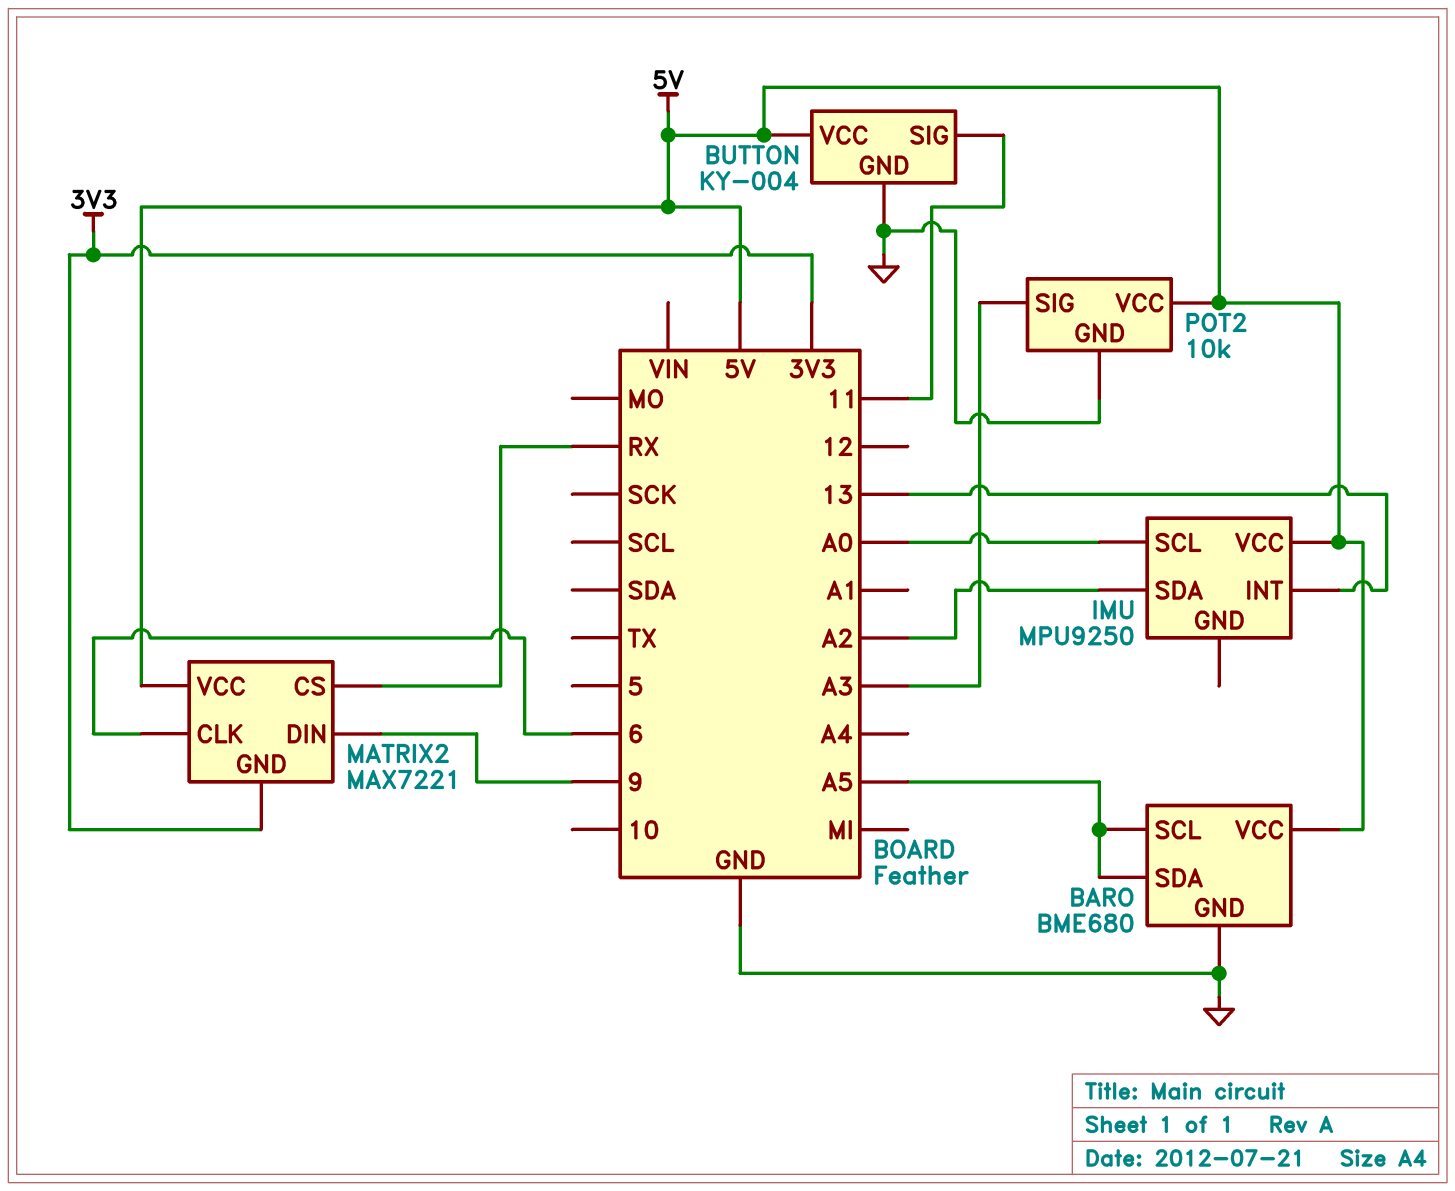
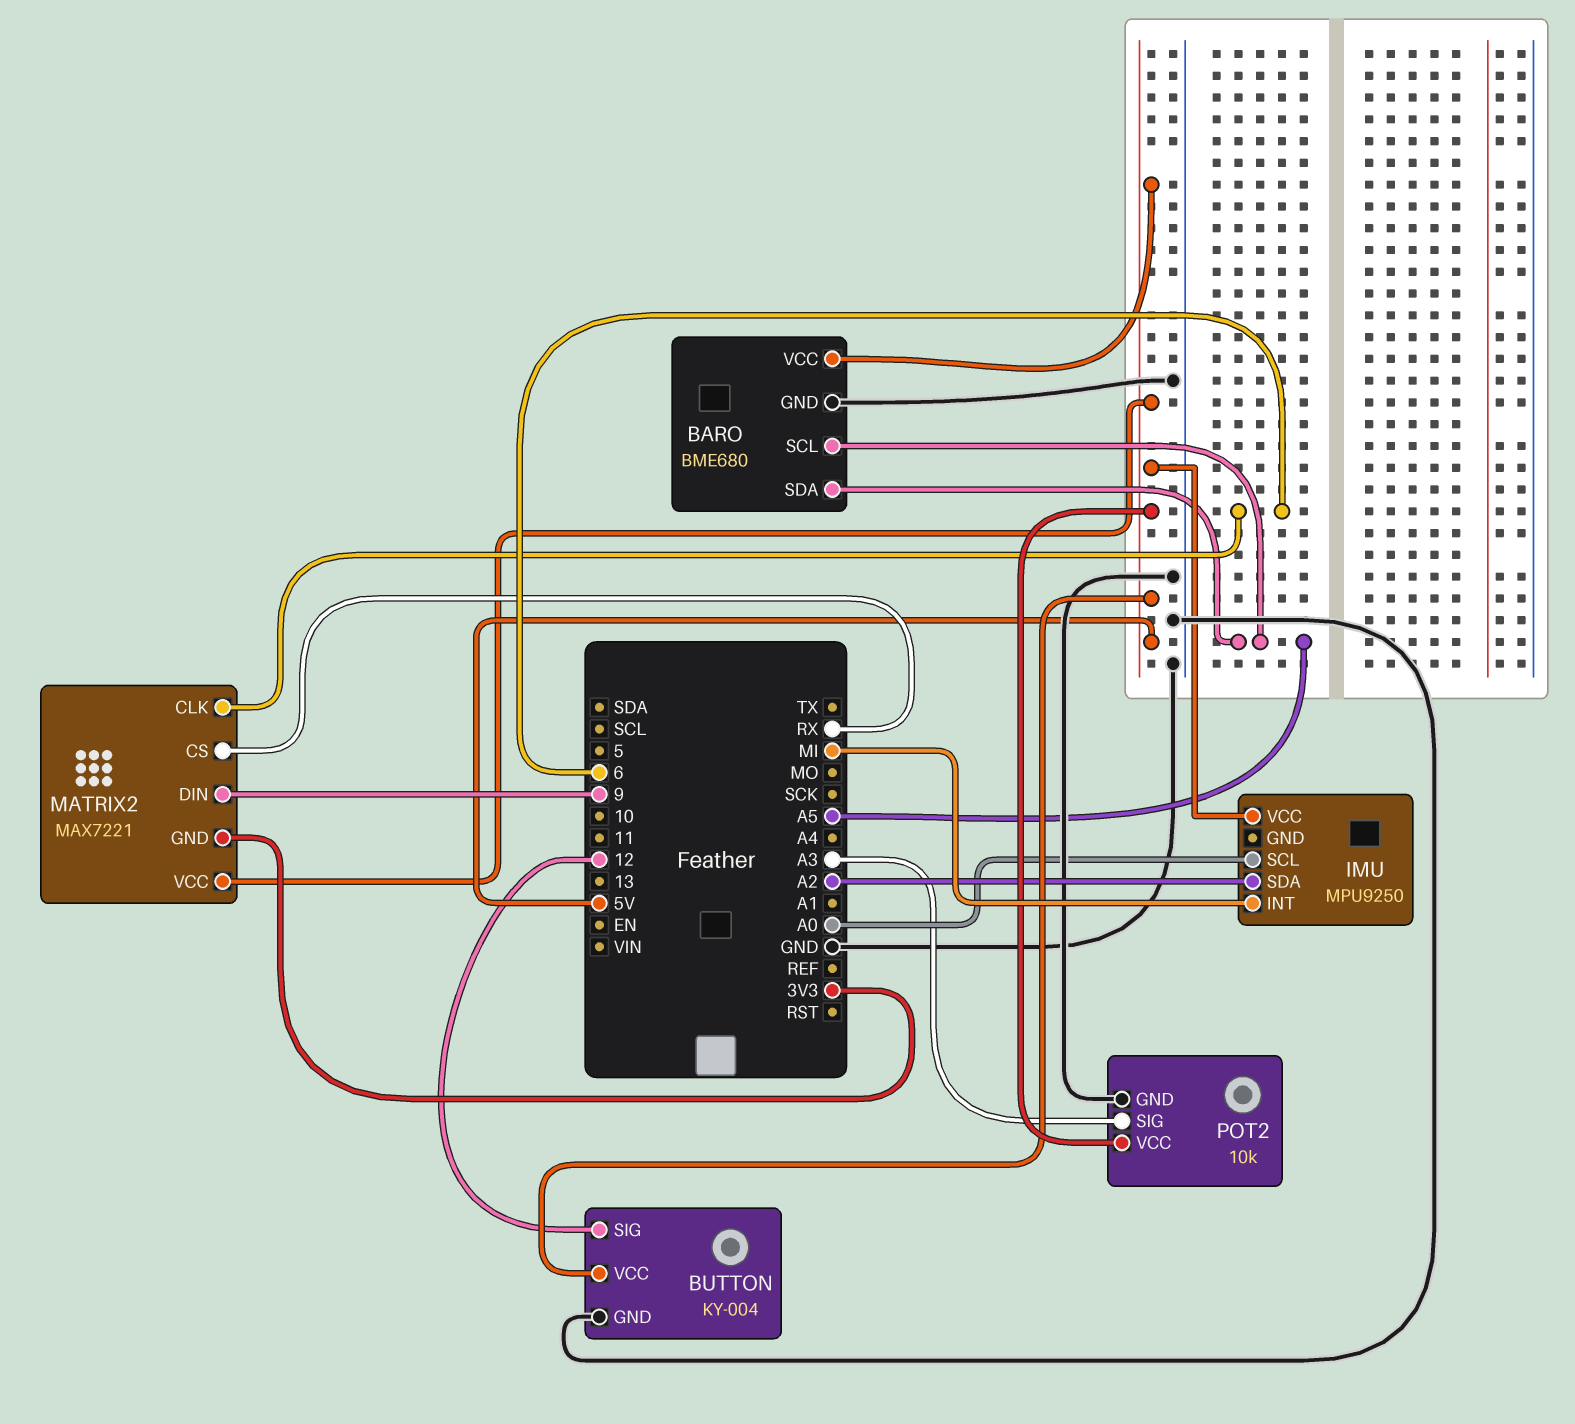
BUTTON pin SIG: 11 -> 12
IMU pin INT: 13 -> MI

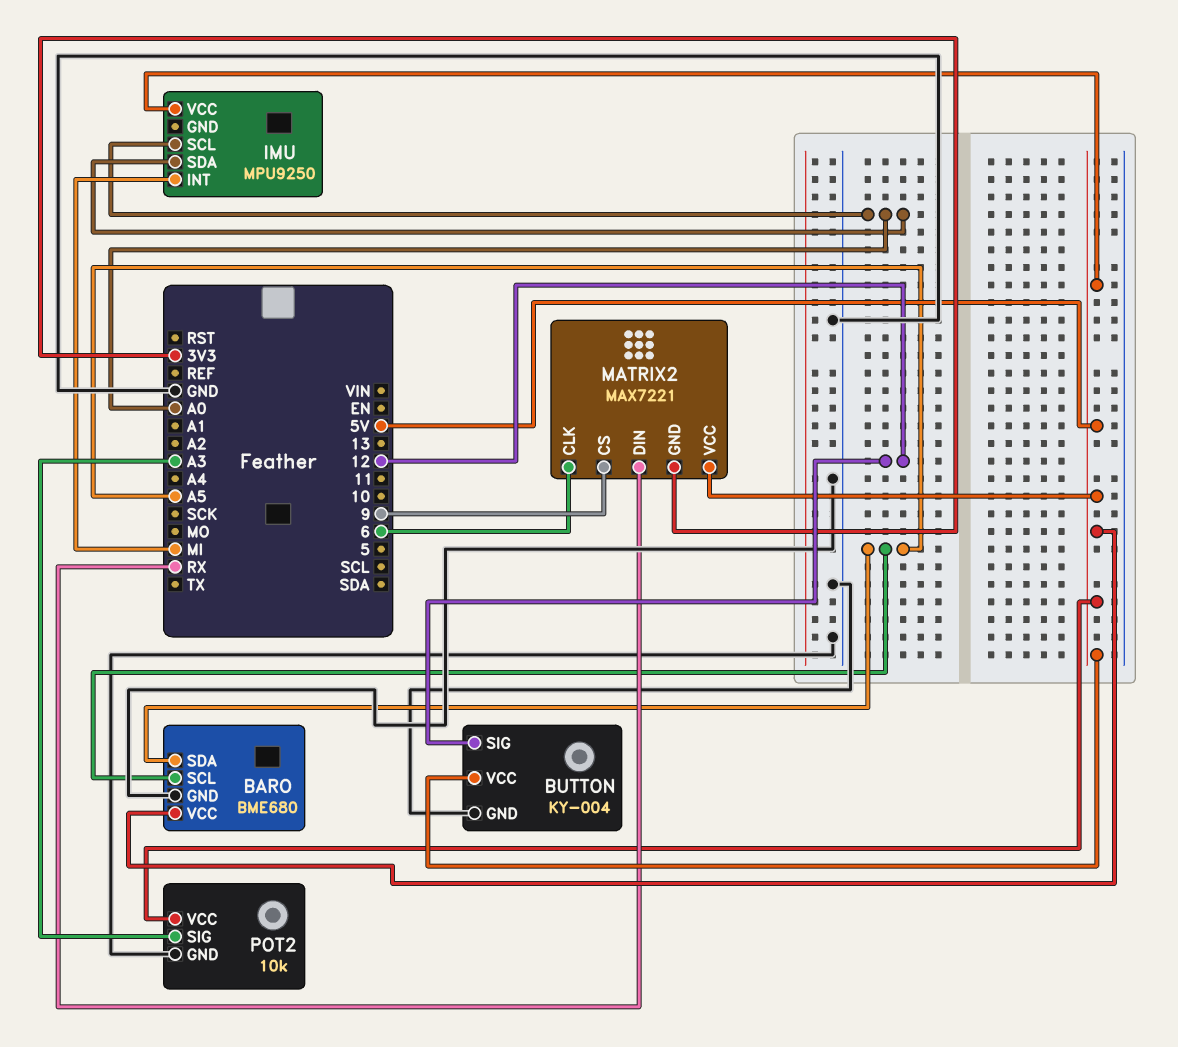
IMU pin SDA: A2 -> A0
MATRIX2 pin CS: RX -> 9
MATRIX2 pin DIN: 9 -> RX

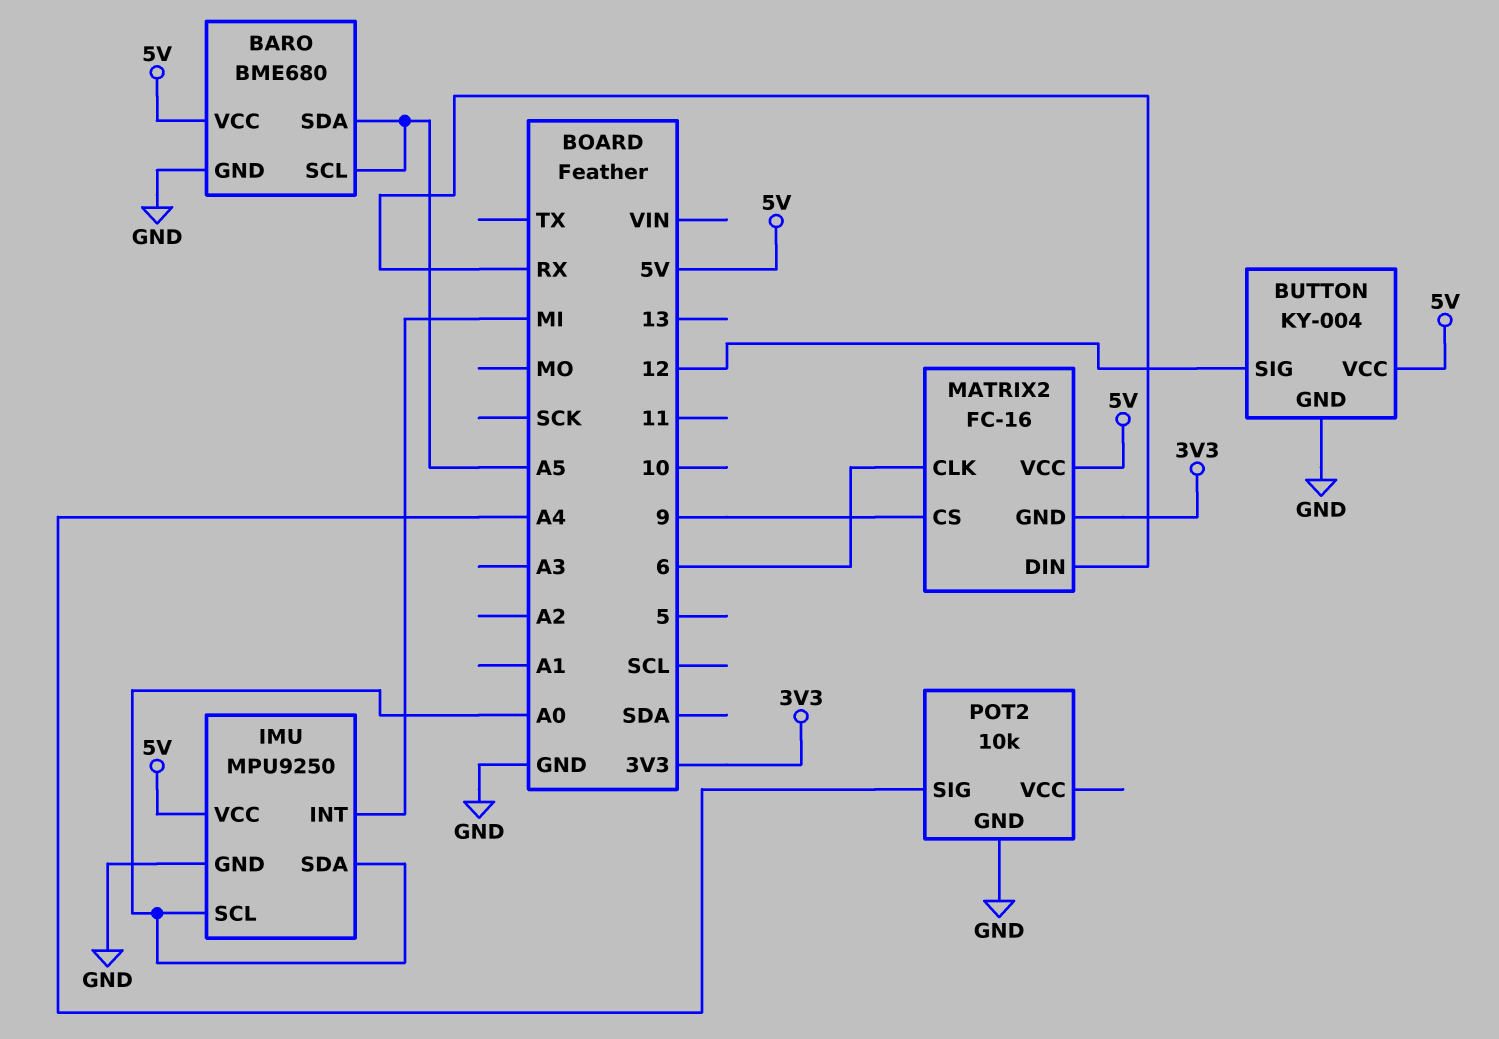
IMU pin GND: none -> GND
MATRIX2: MAX7221 -> FC-16
POT2 pin SIG: A3 -> A4
POT2 pin VCC: 5V -> none

